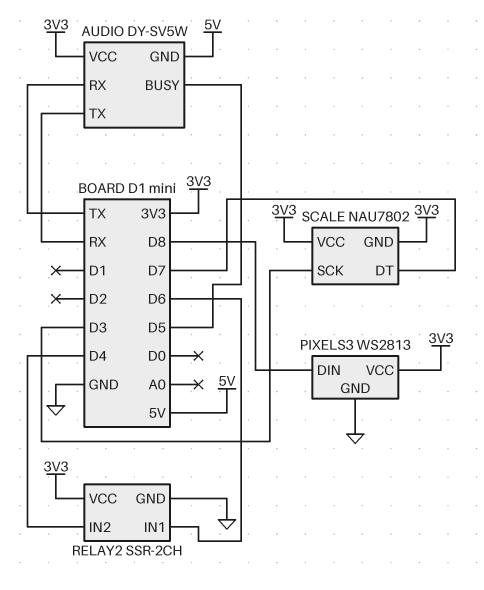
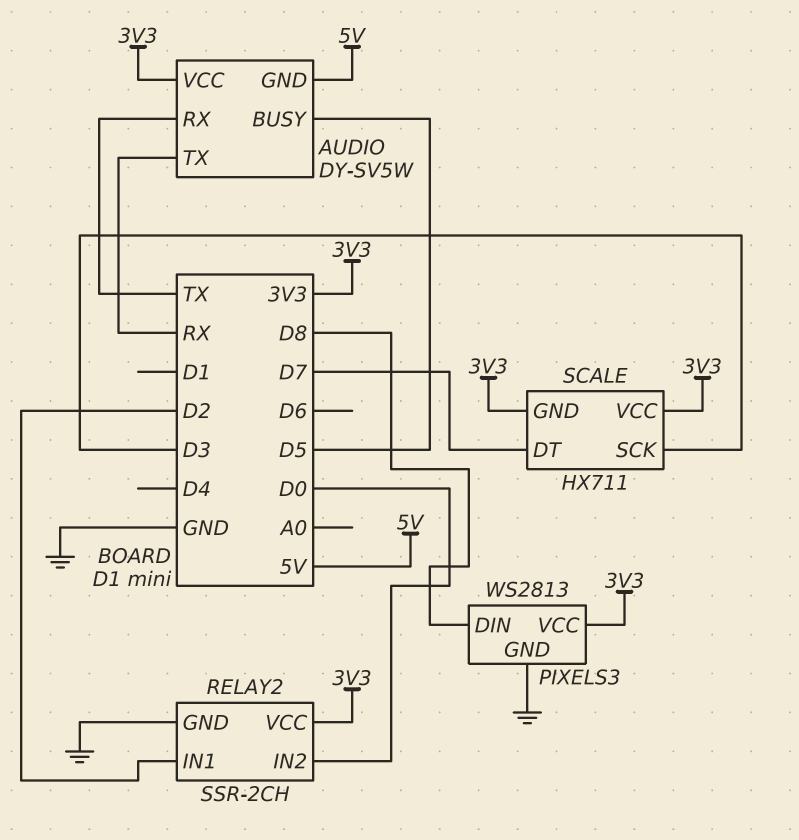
RELAY2 pin IN1: D6 -> D2
RELAY2 pin IN2: D4 -> D0
SCALE: NAU7802 -> HX711

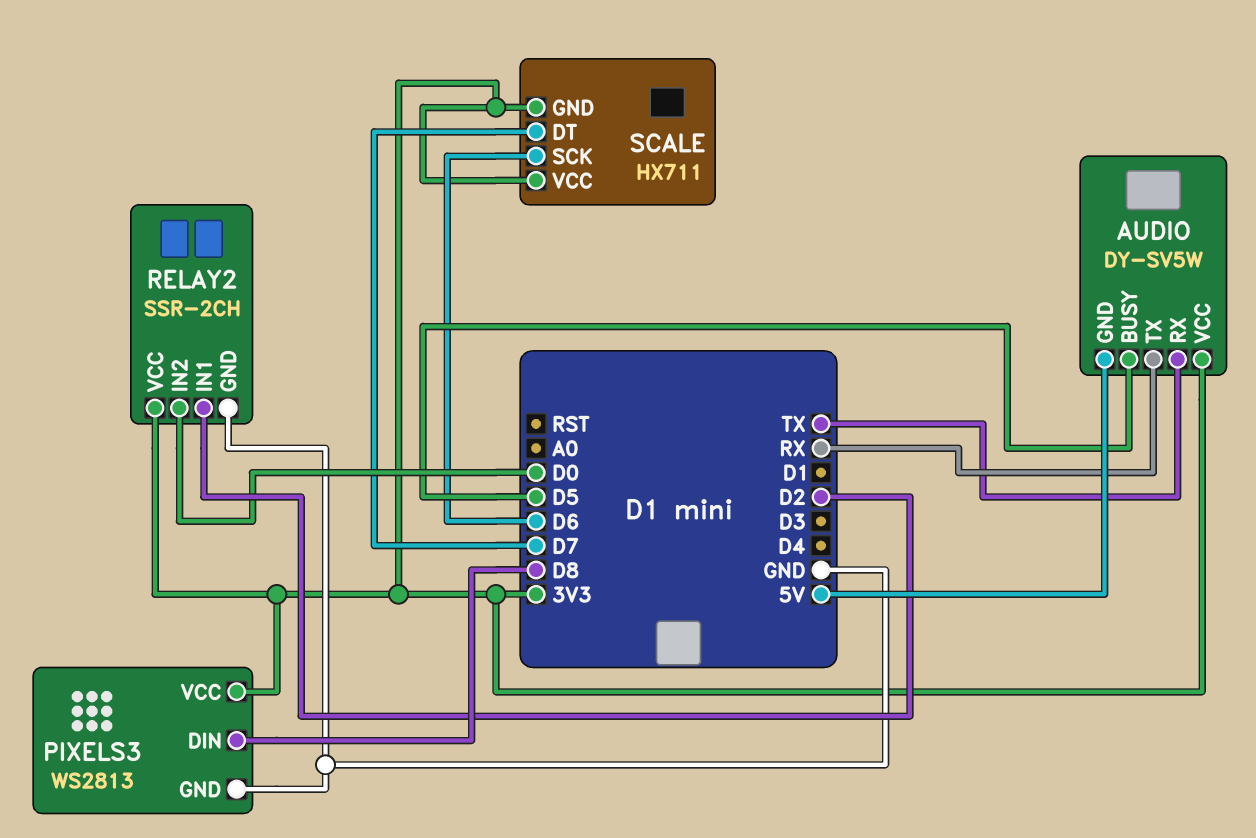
SCALE pin SCK: D3 -> D6

